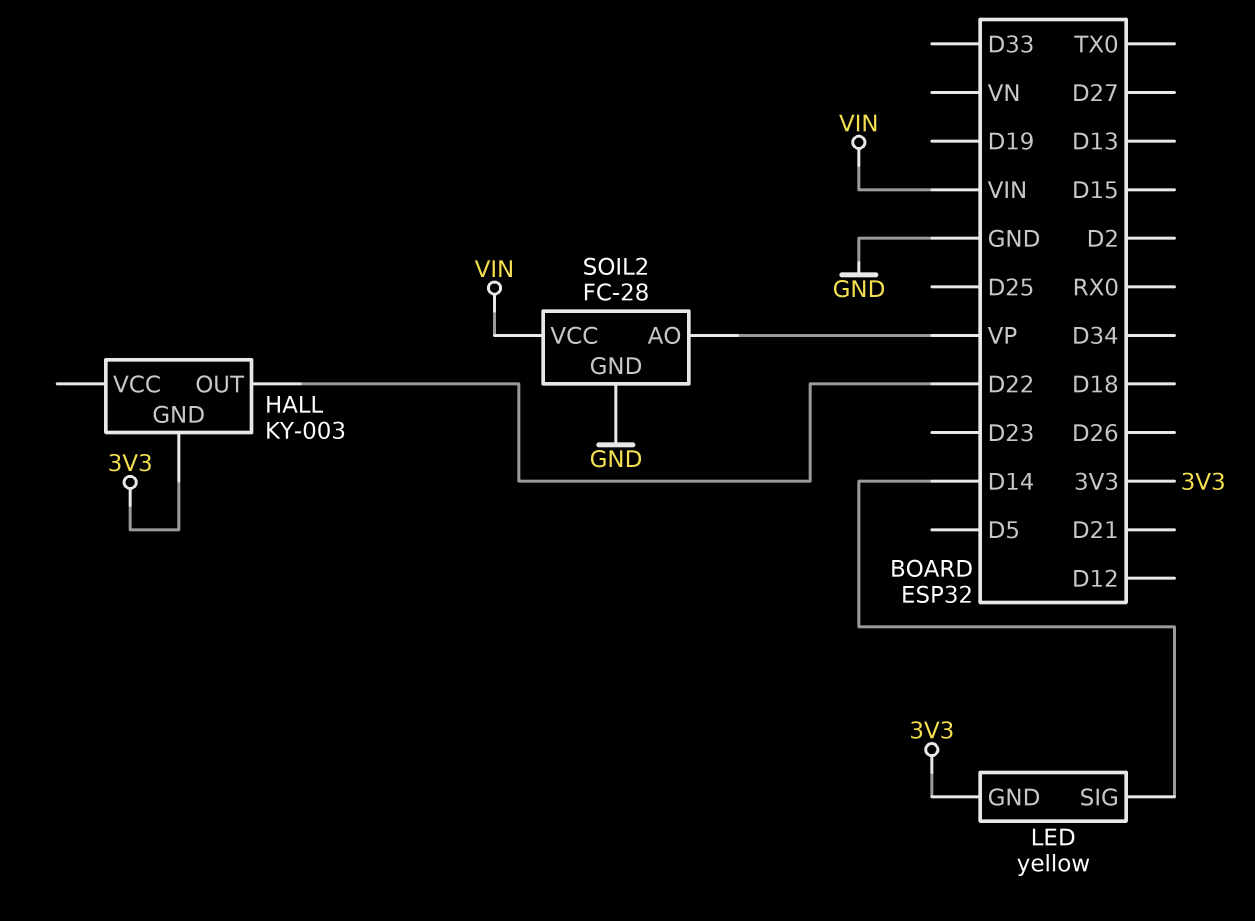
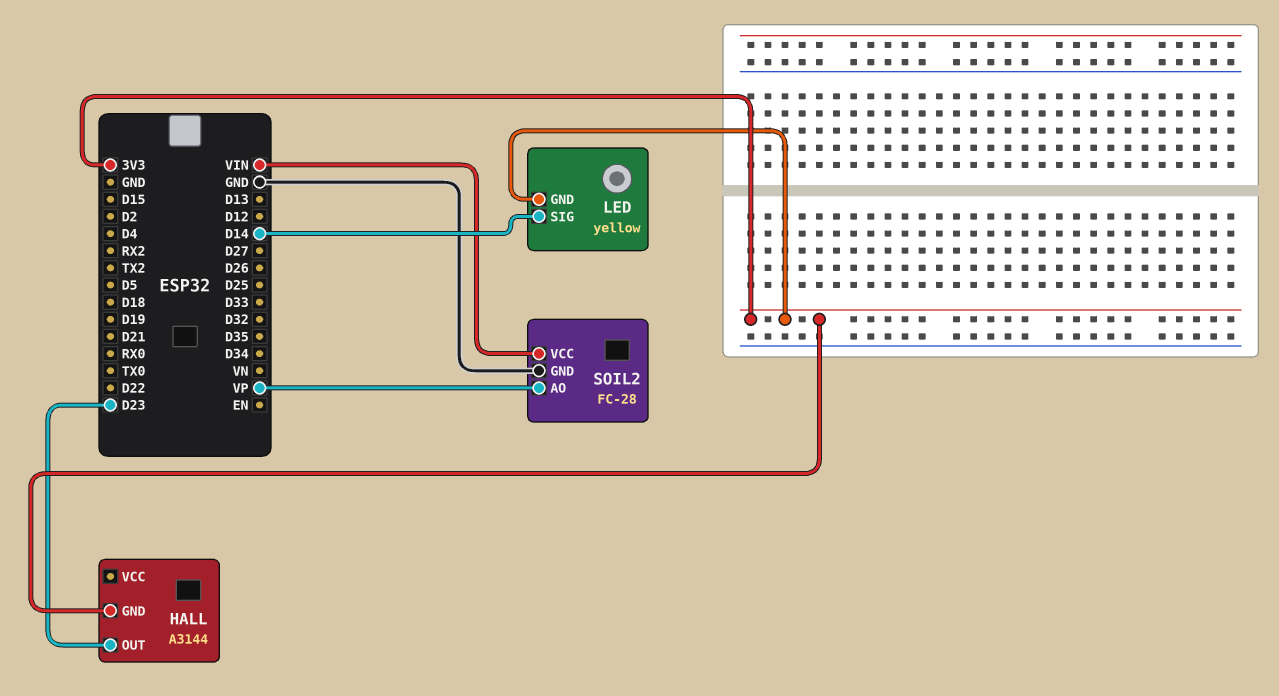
HALL: KY-003 -> A3144
HALL pin OUT: D22 -> D23

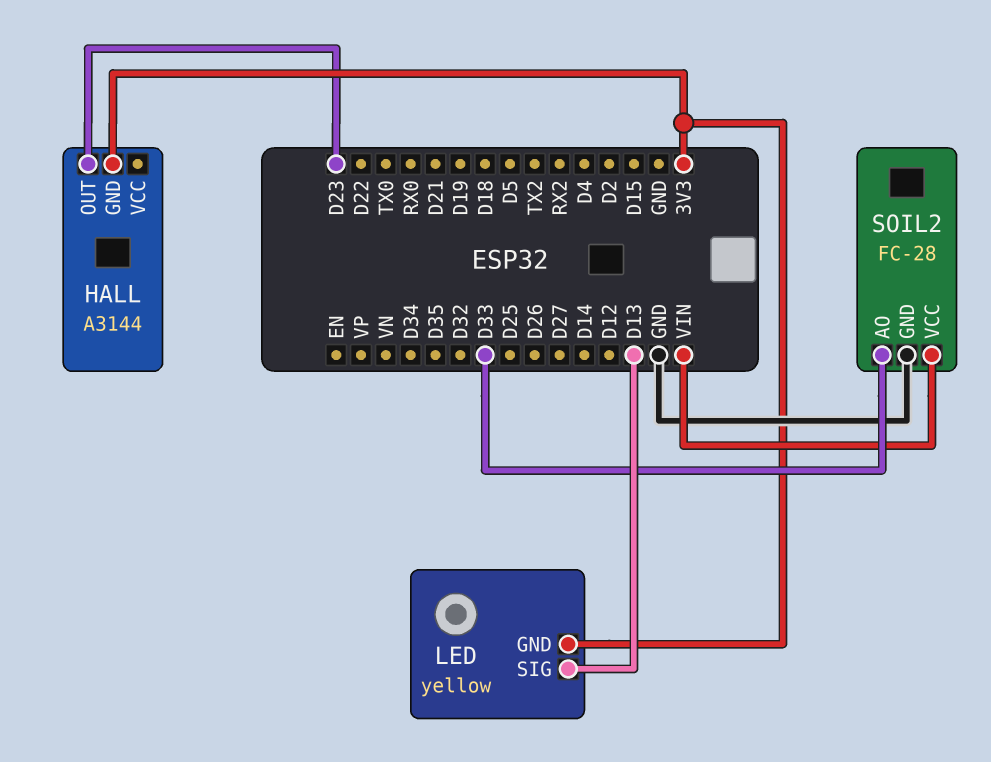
LED pin SIG: D14 -> D13
SOIL2 pin AO: VP -> D33

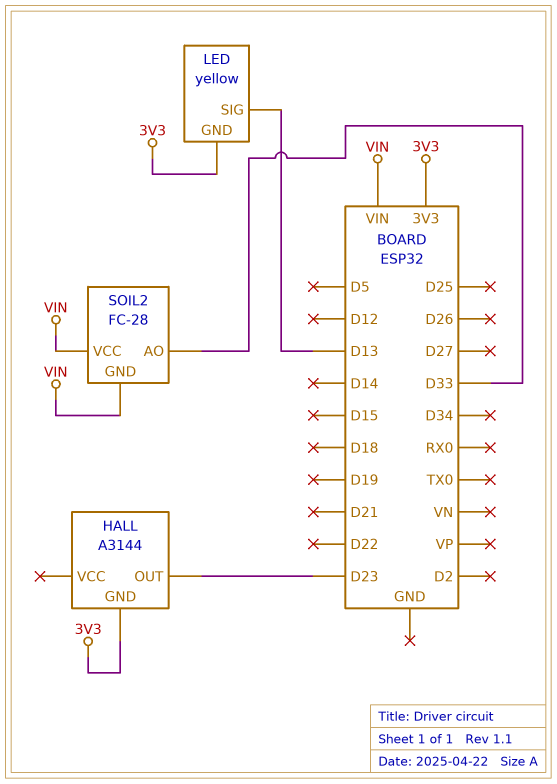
SOIL2 pin GND: GND -> VIN

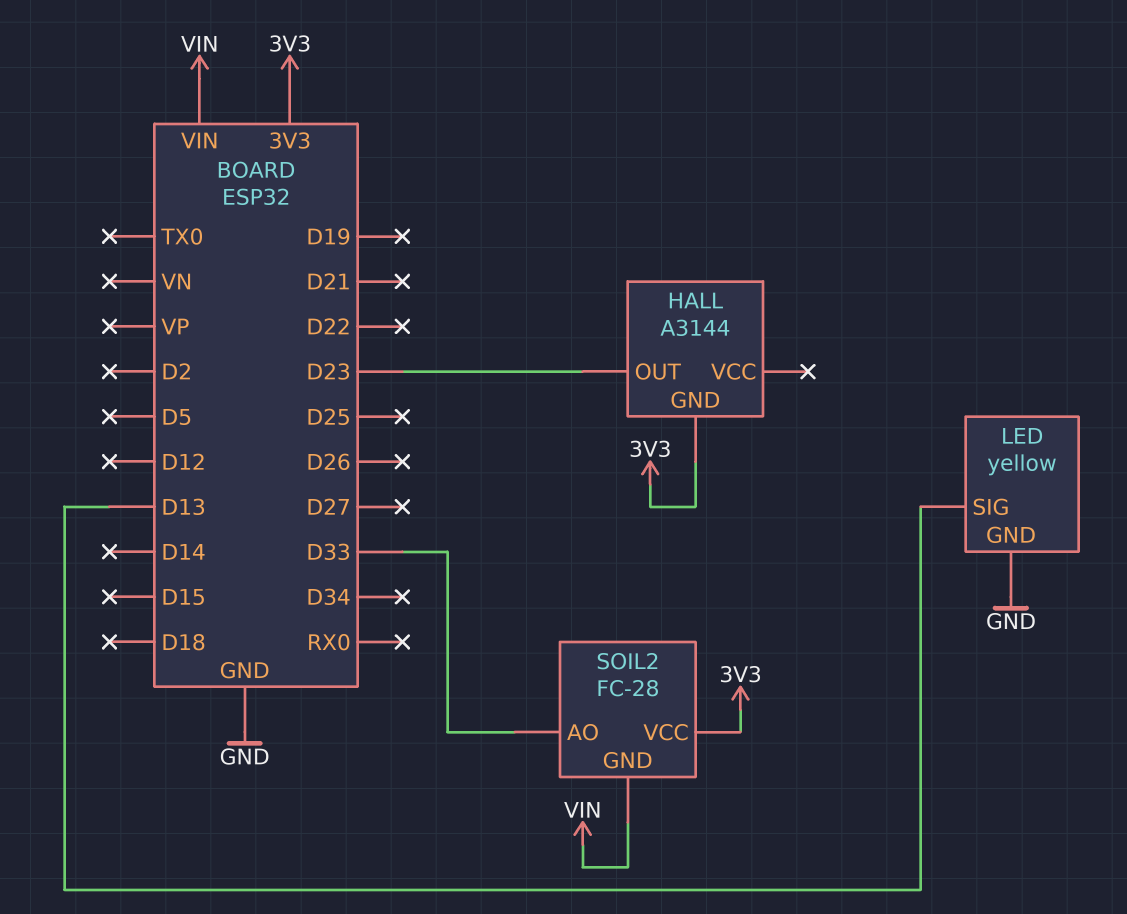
LED pin GND: 3V3 -> GND
SOIL2 pin VCC: VIN -> 3V3

